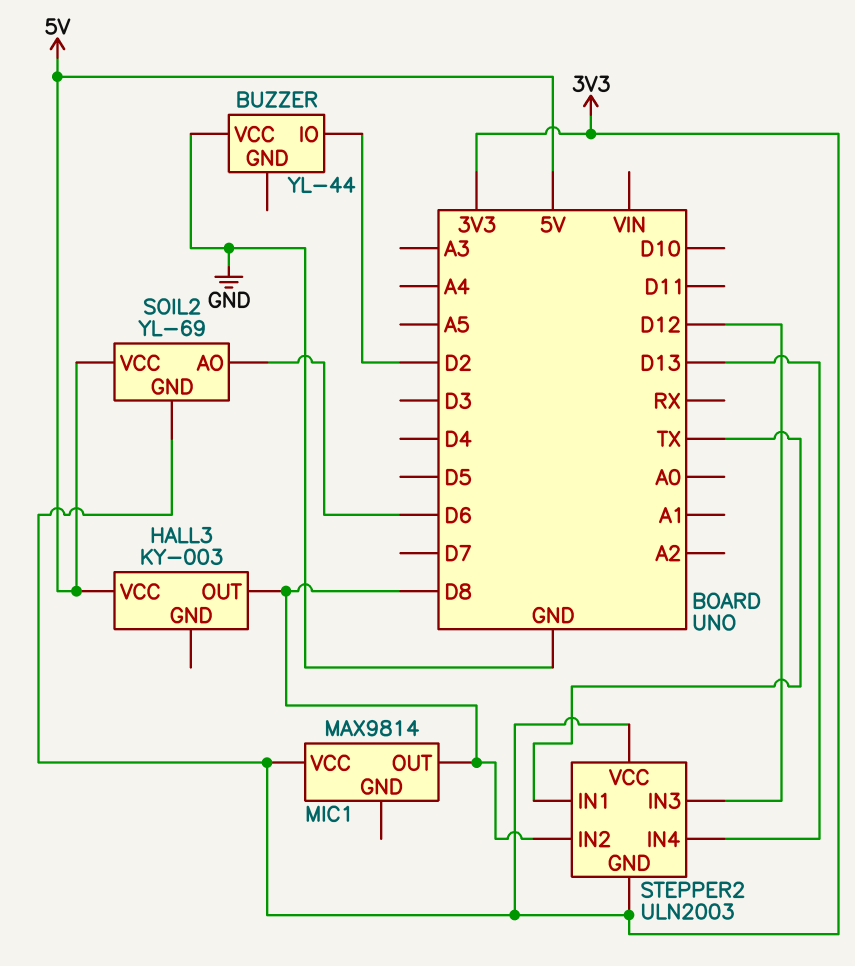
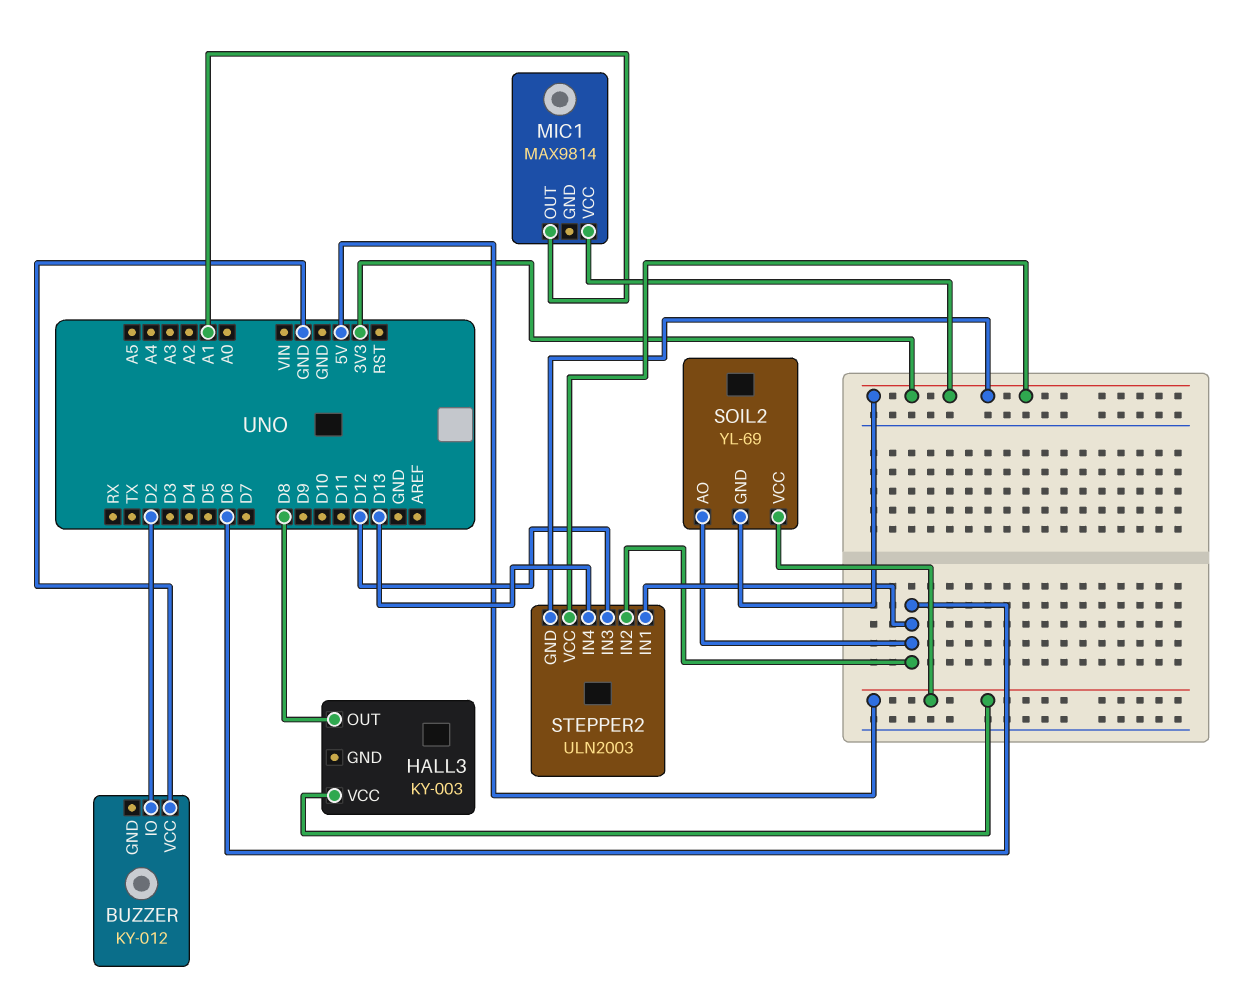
BUZZER: YL-44 -> KY-012
MIC1 pin OUT: D8 -> A1
STEPPER2 pin IN1: TX -> D6
STEPPER2 pin IN2: D8 -> D6

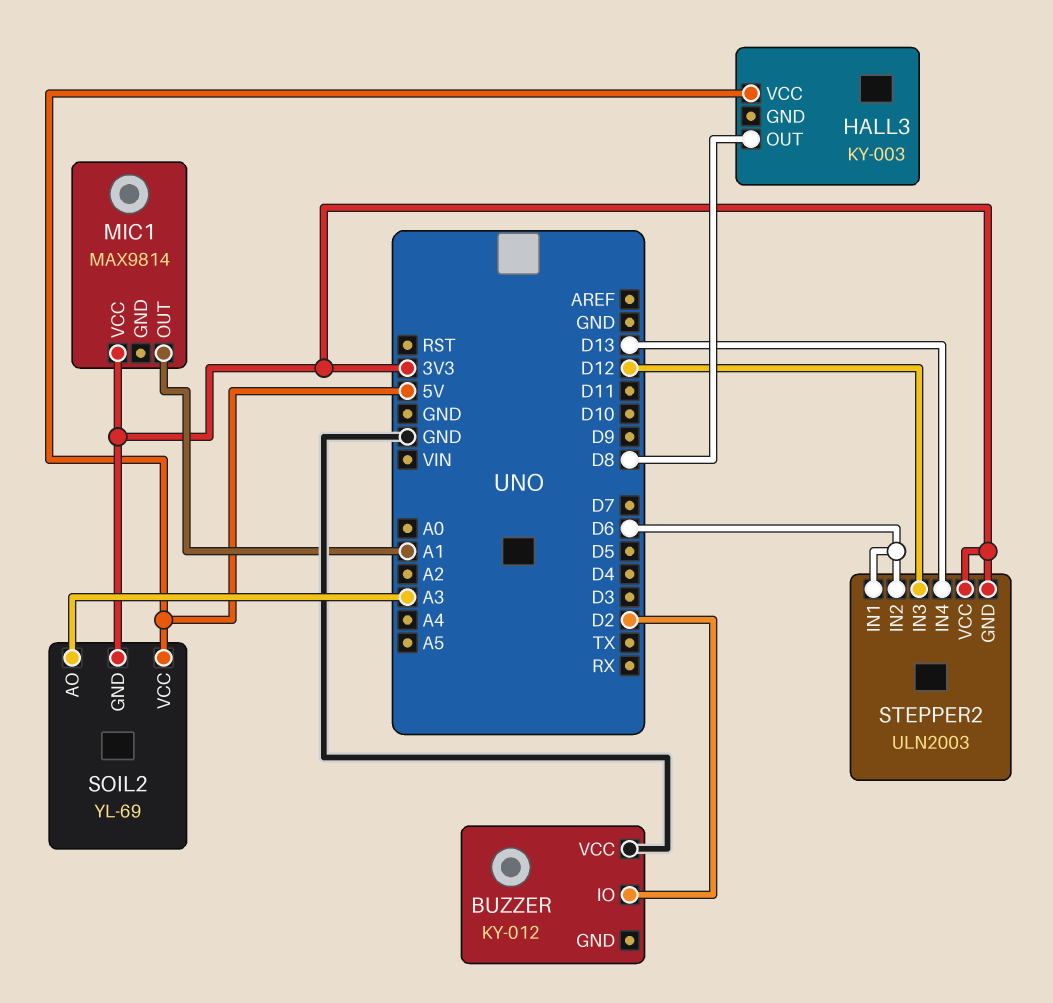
SOIL2 pin AO: D6 -> A3

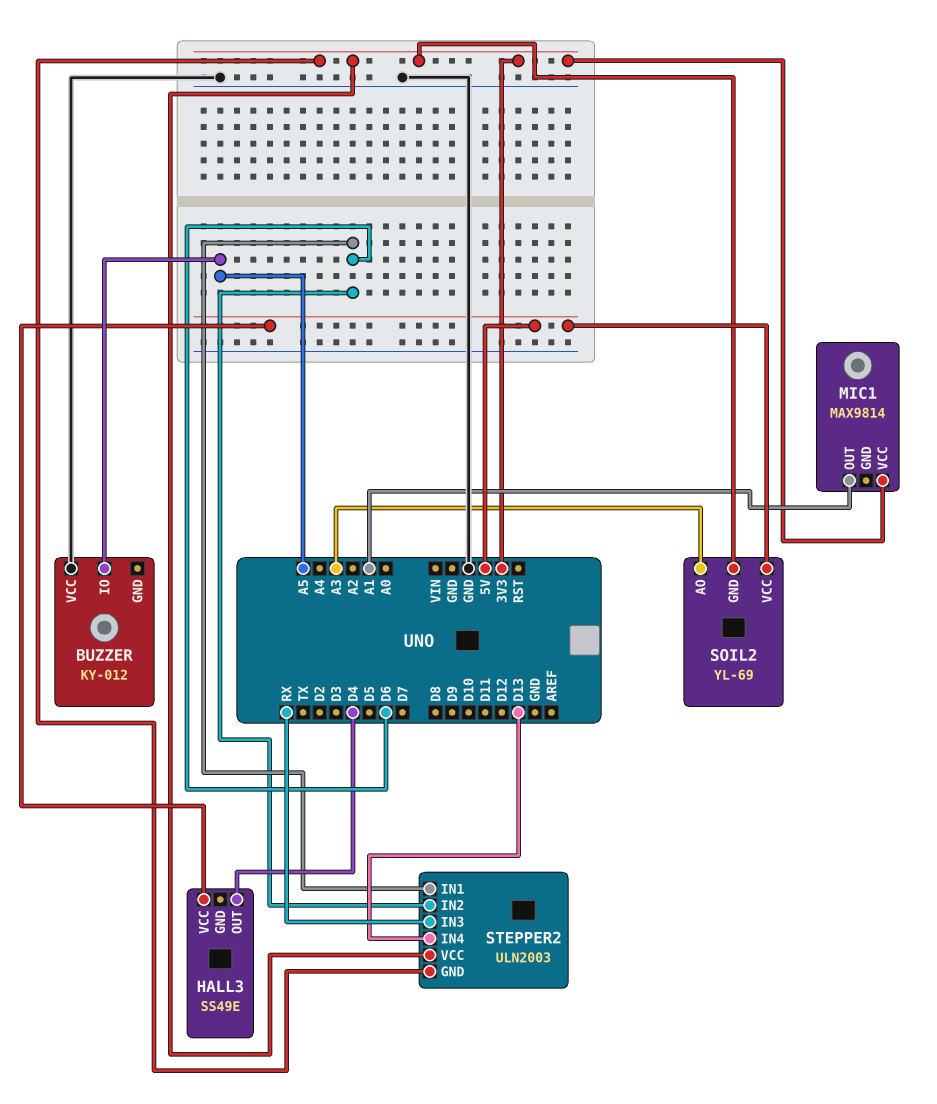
BUZZER pin IO: D2 -> A5
HALL3: KY-003 -> SS49E
HALL3 pin OUT: D8 -> D4
STEPPER2 pin IN3: D12 -> RX

